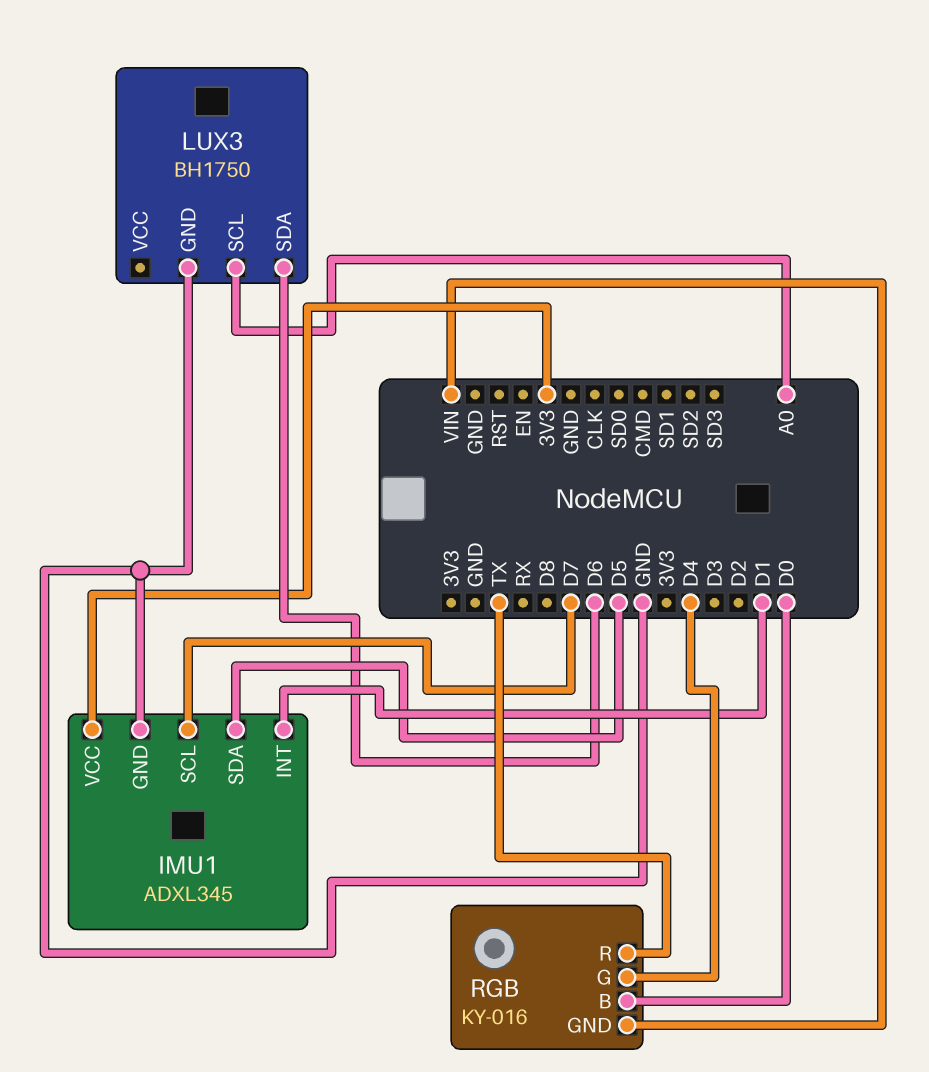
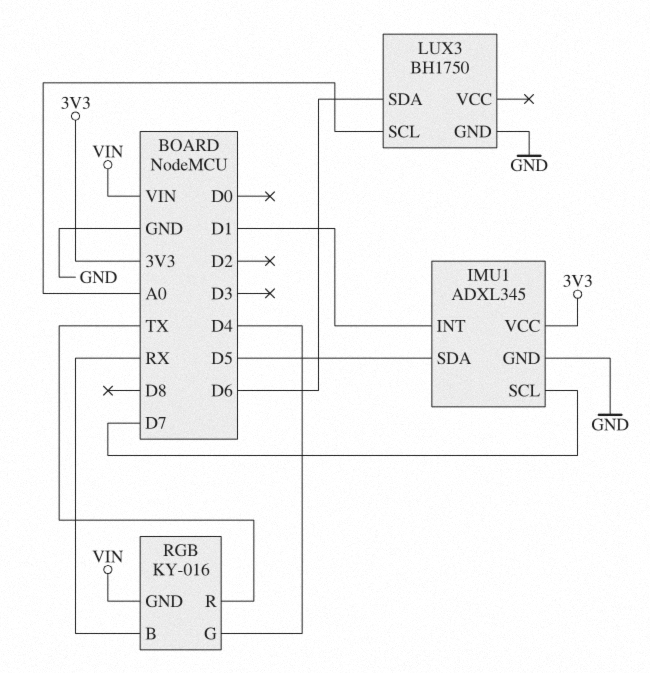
RGB pin B: D0 -> RX

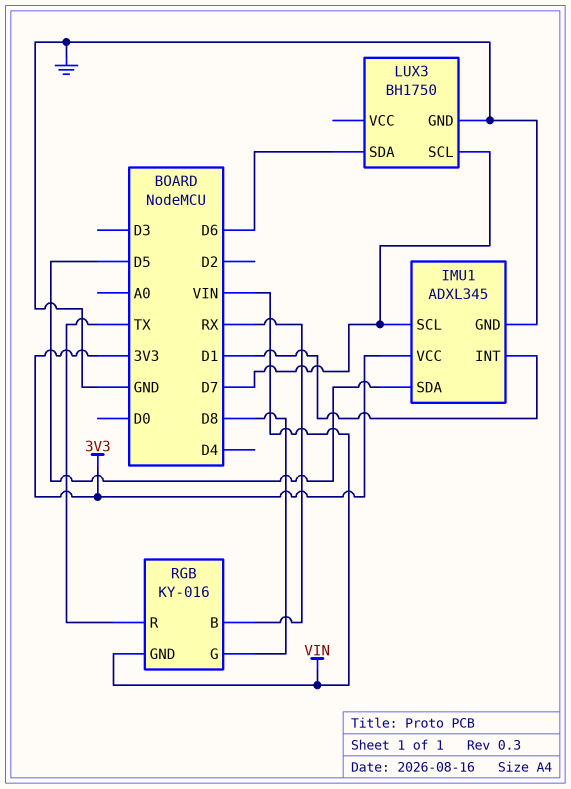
LUX3 pin SCL: A0 -> D7
RGB pin G: D4 -> D8

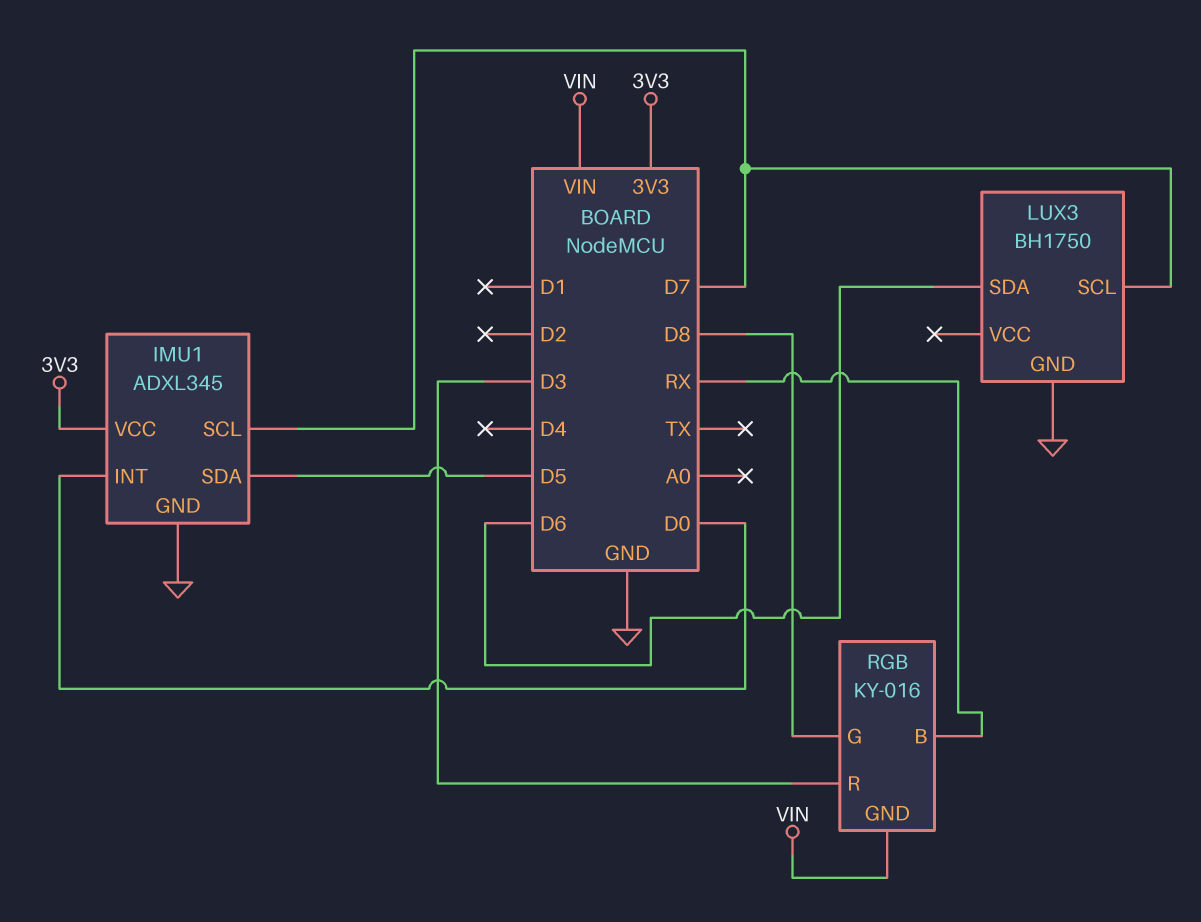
IMU1 pin INT: D1 -> D0
RGB pin R: TX -> D3

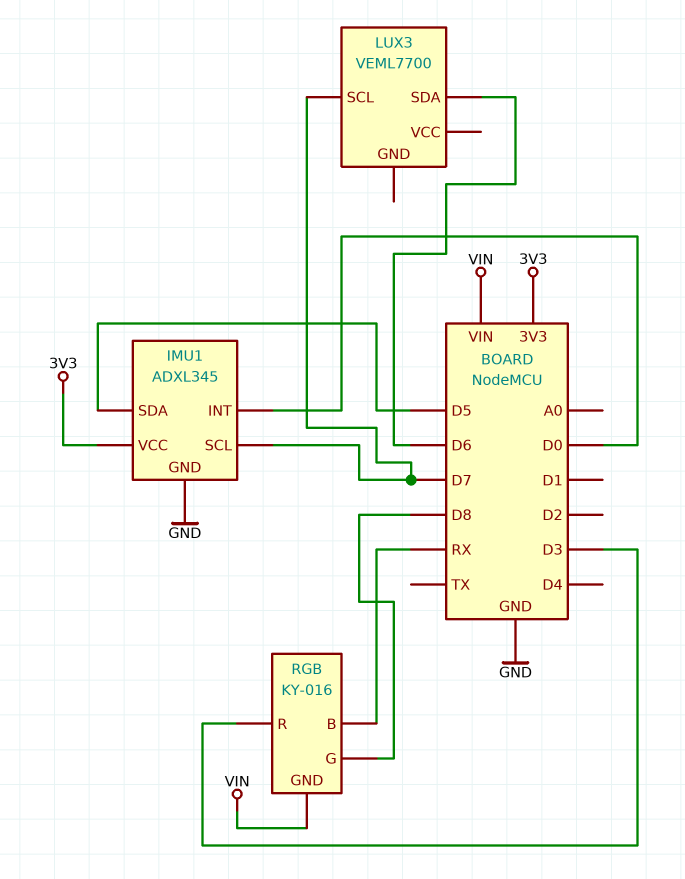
LUX3: BH1750 -> VEML7700
LUX3 pin GND: GND -> none

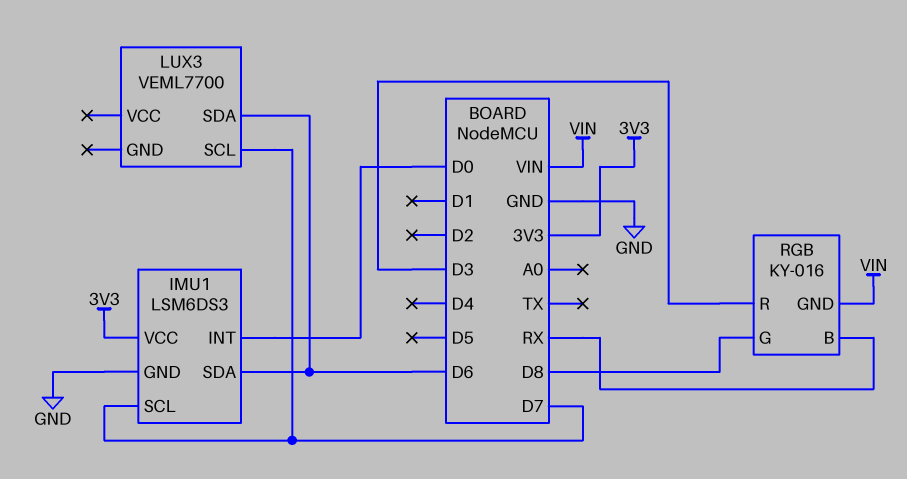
IMU1: ADXL345 -> LSM6DS3
IMU1 pin SDA: D5 -> D6

